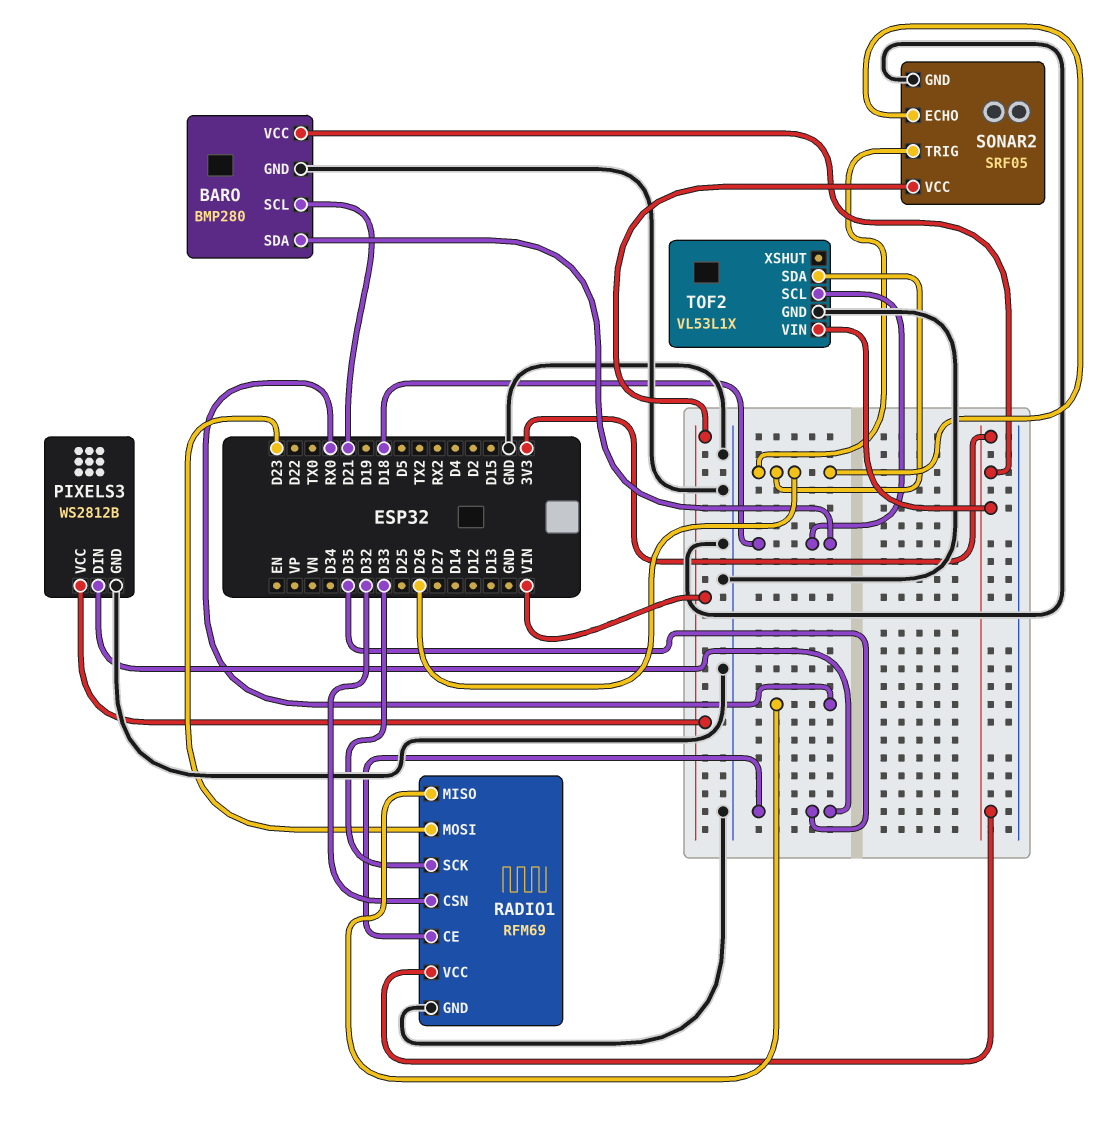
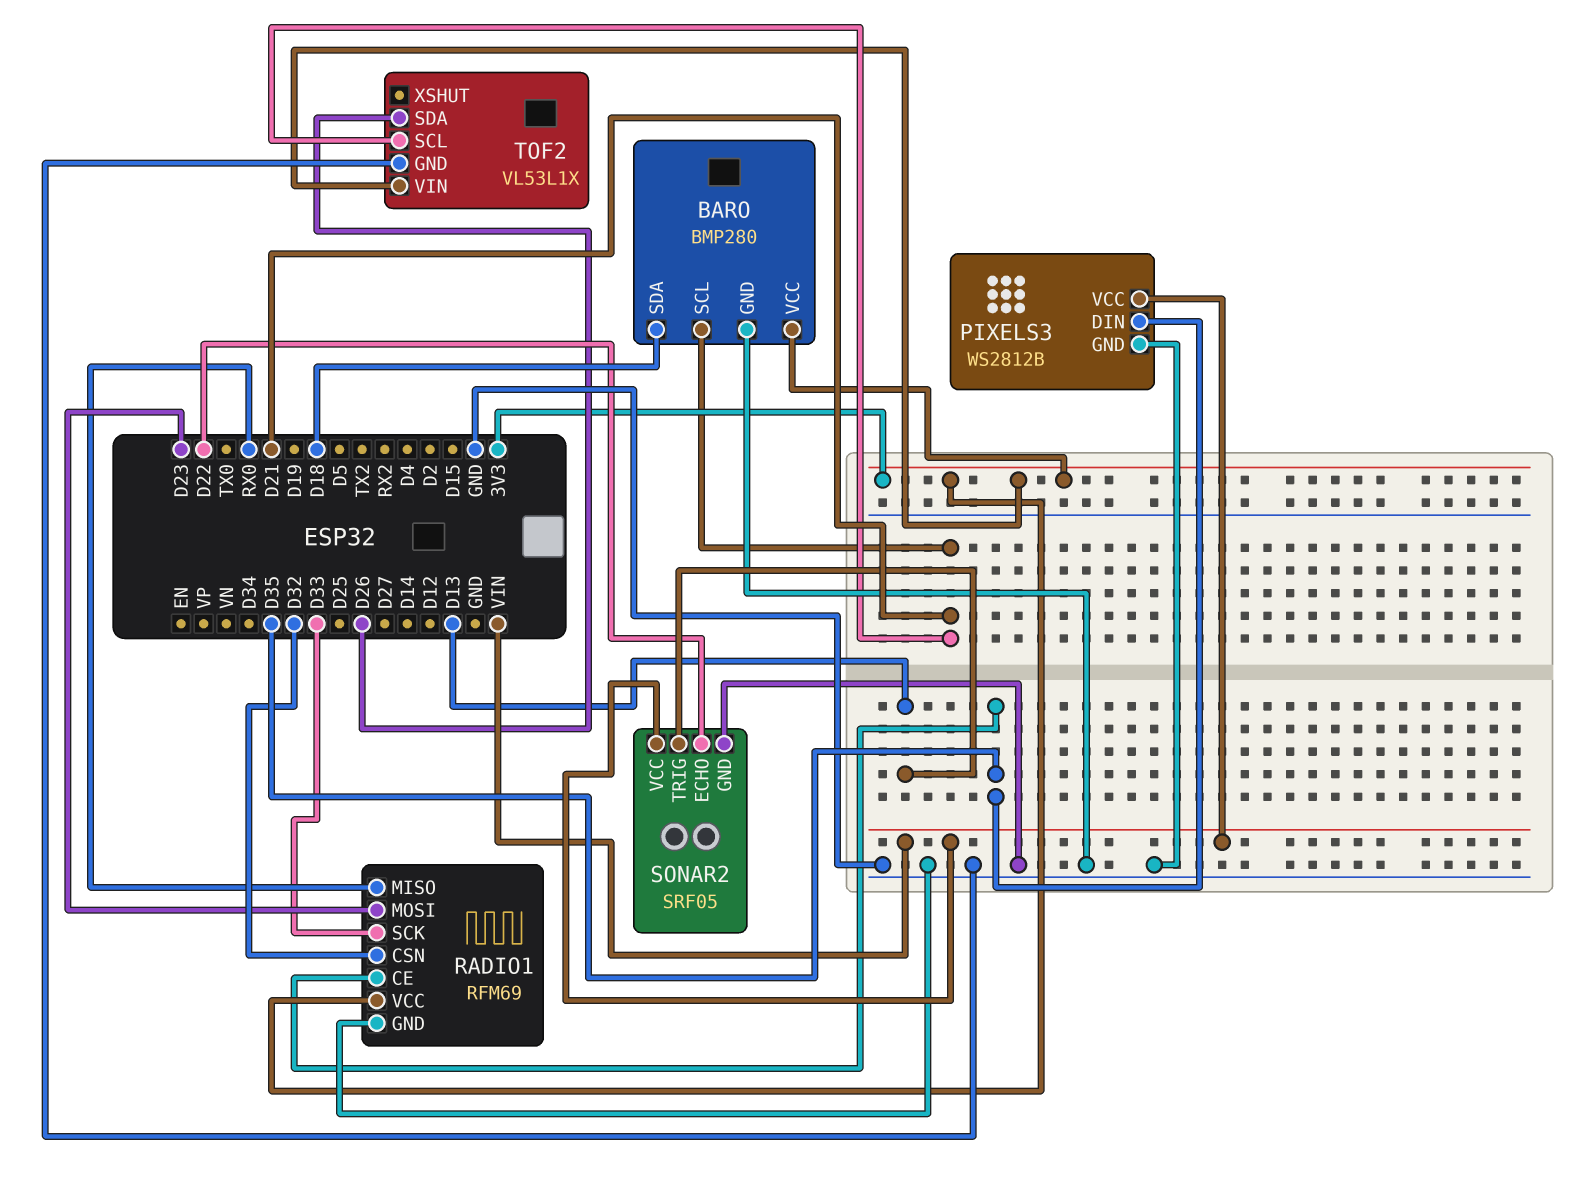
SONAR2 pin ECHO: D26 -> D22
SONAR2 pin TRIG: D26 -> D13
TOF2 pin SCL: D18 -> D21

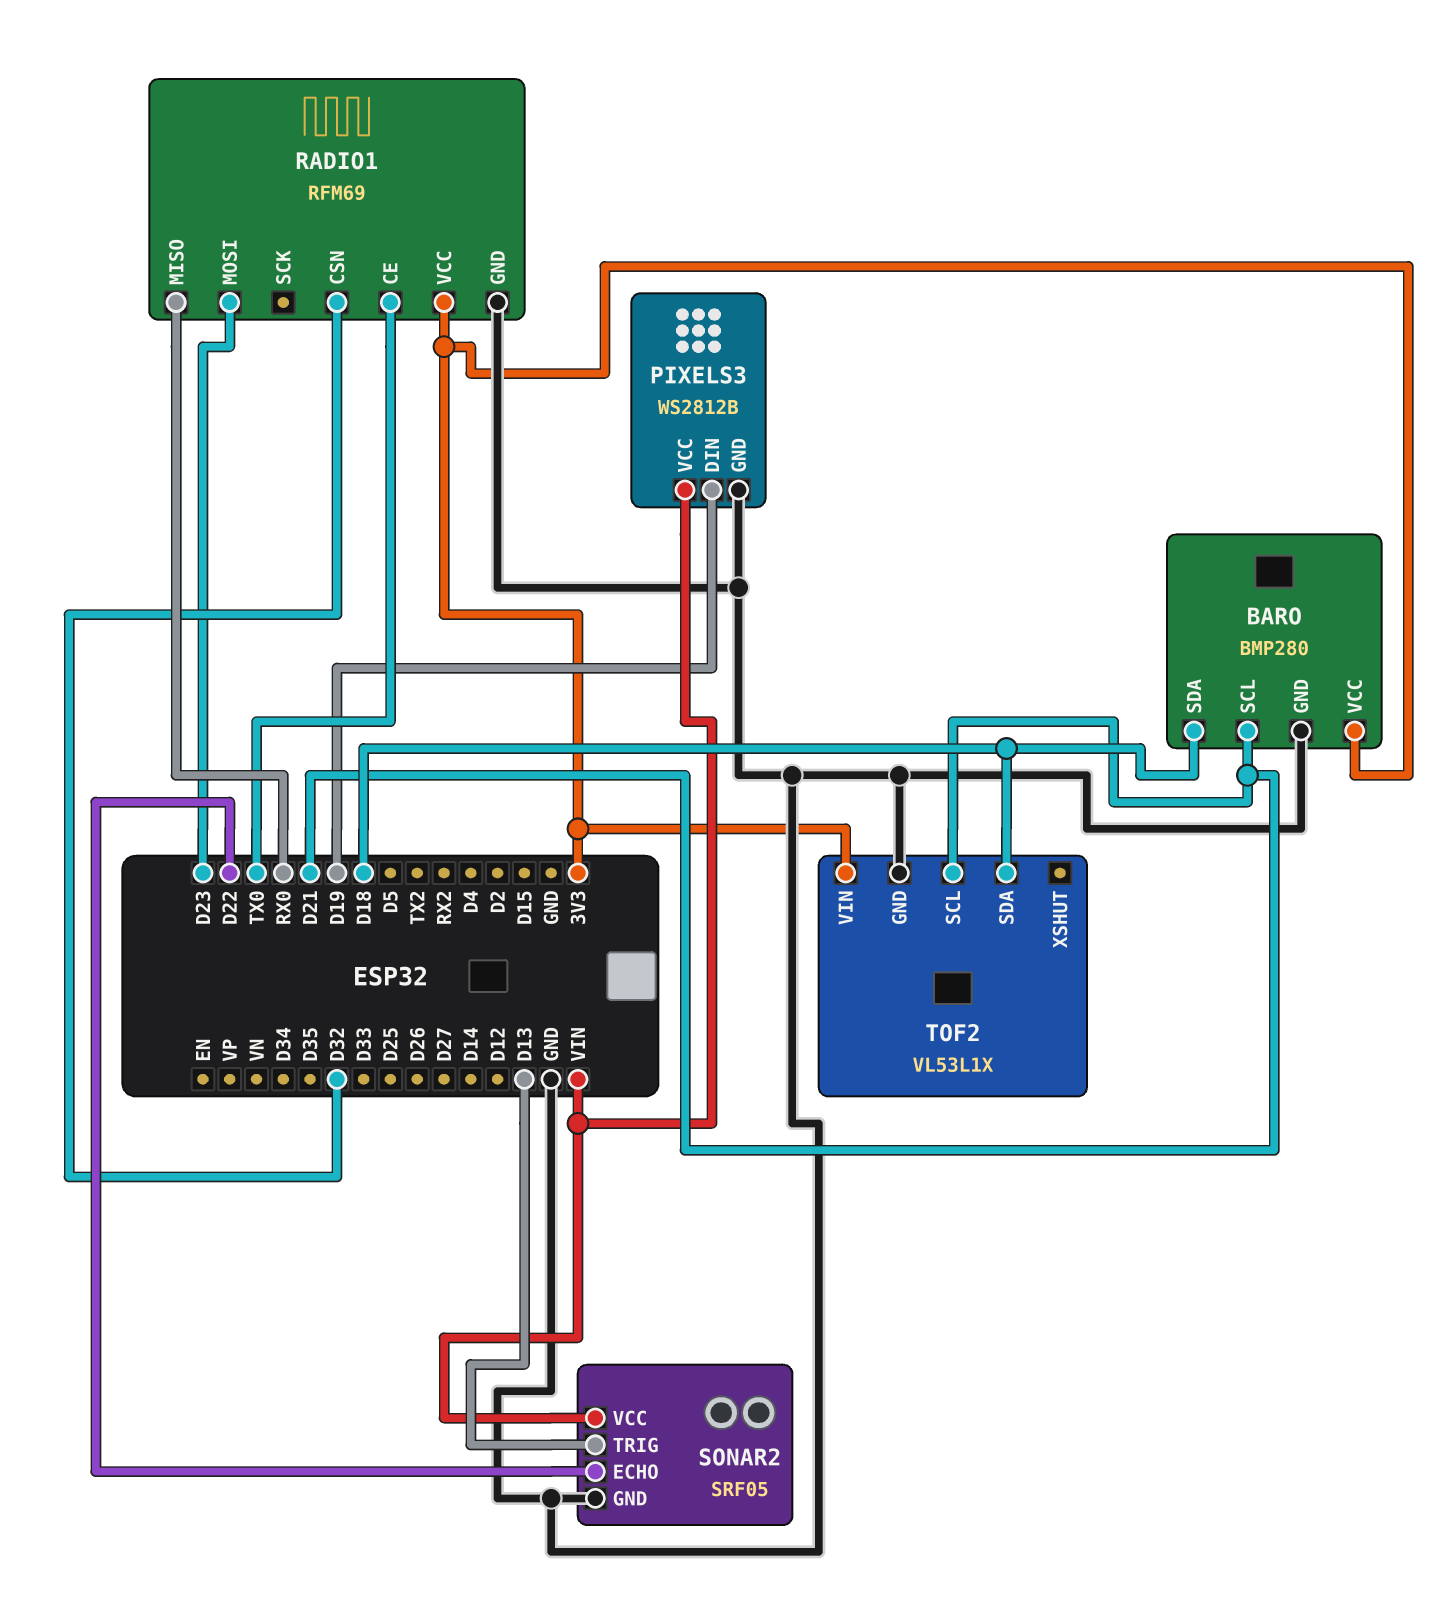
PIXELS3 pin DIN: D35 -> D19
RADIO1 pin CE: D35 -> TX0
RADIO1 pin SCK: D33 -> none
TOF2 pin SDA: D26 -> D18

